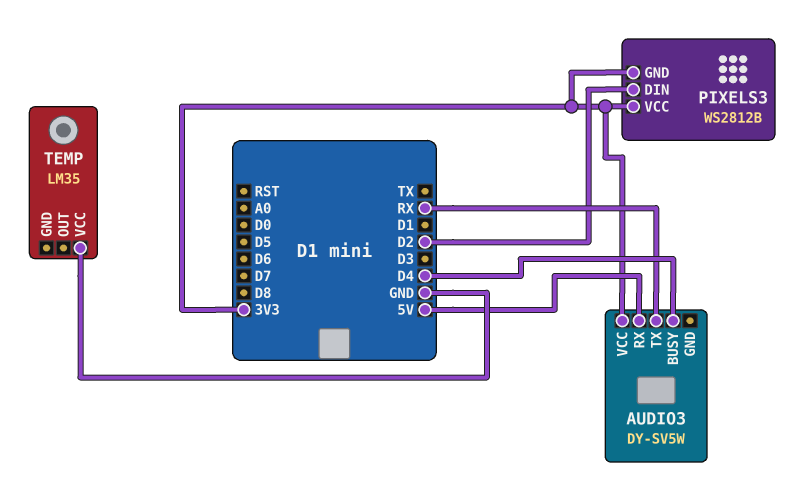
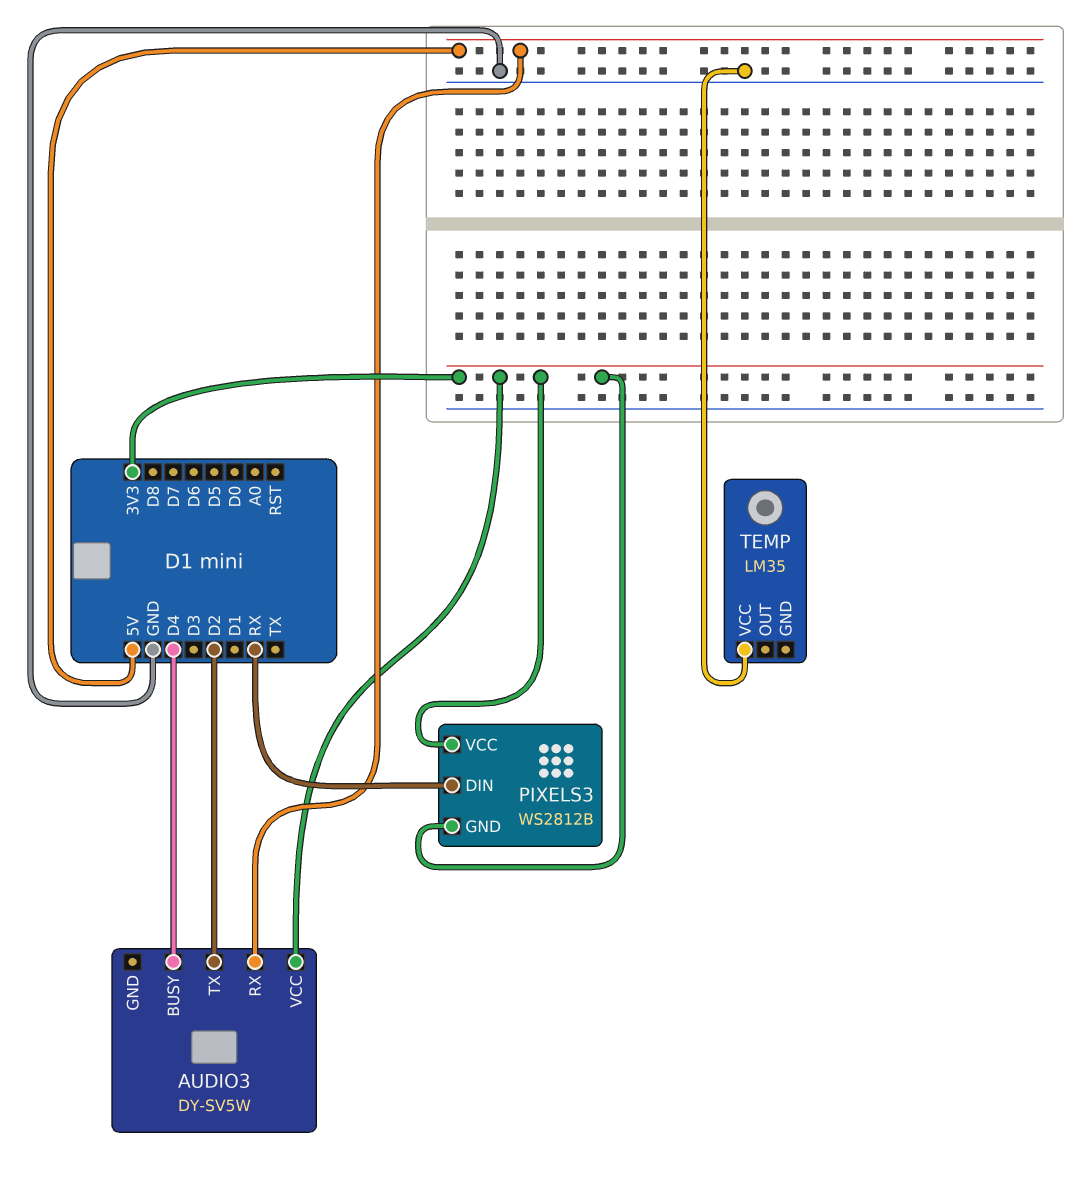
AUDIO3 pin TX: RX -> D2
PIXELS3 pin DIN: D2 -> RX

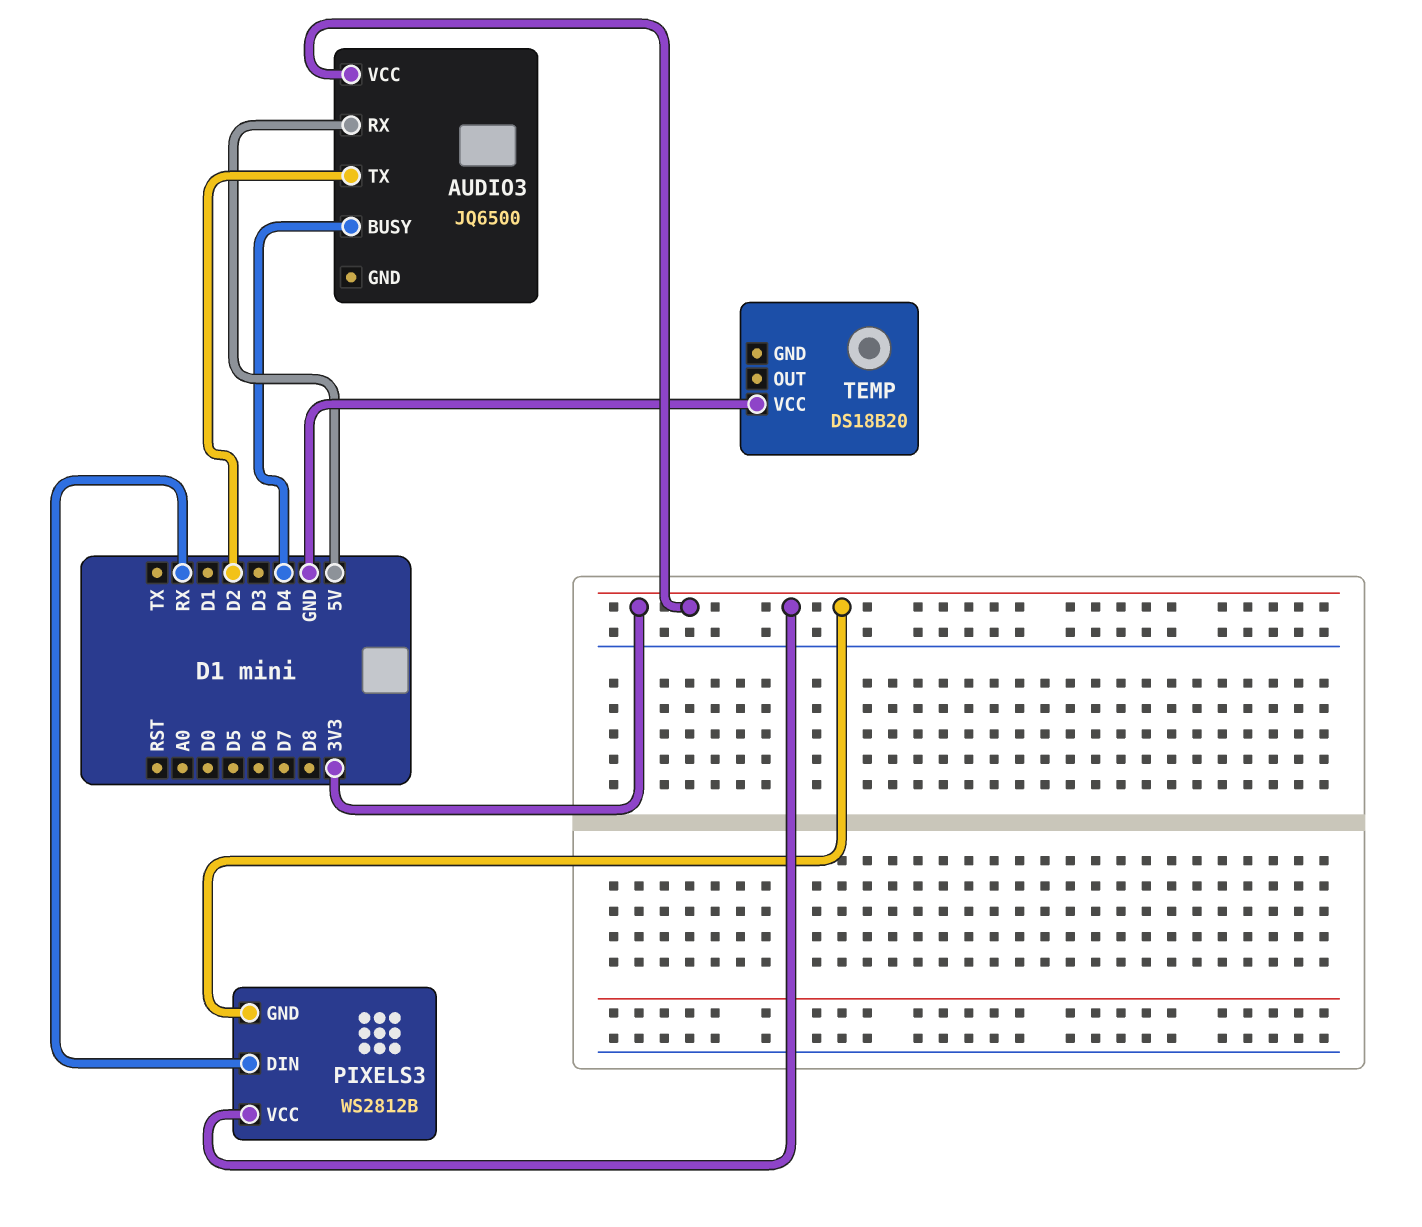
AUDIO3: DY-SV5W -> JQ6500
TEMP: LM35 -> DS18B20

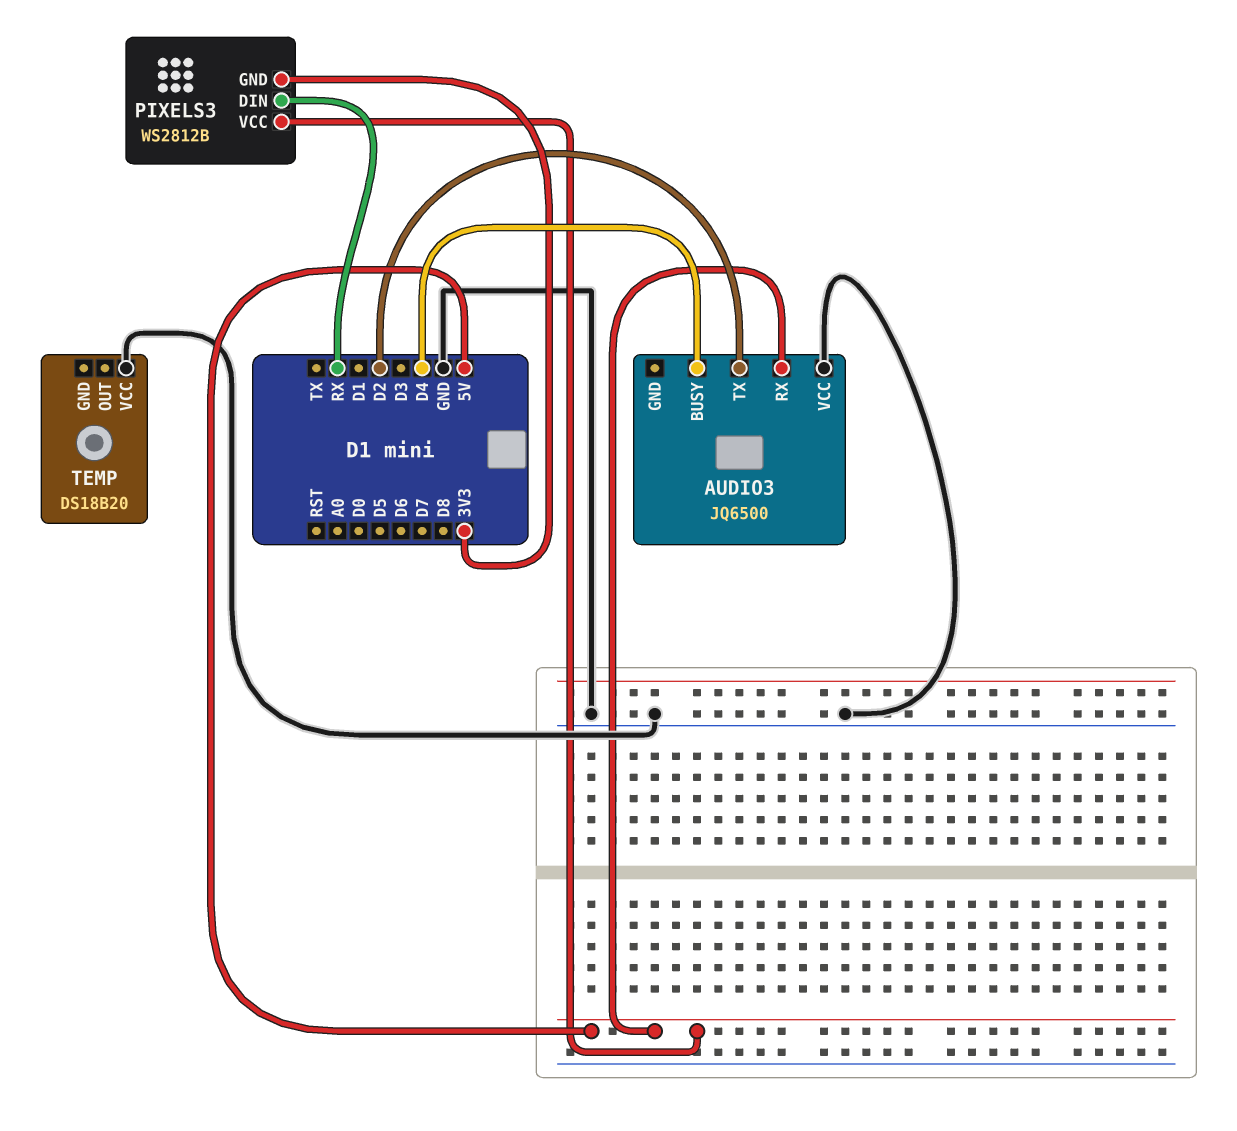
AUDIO3 pin VCC: 3V3 -> GND
PIXELS3 pin VCC: 3V3 -> 5V

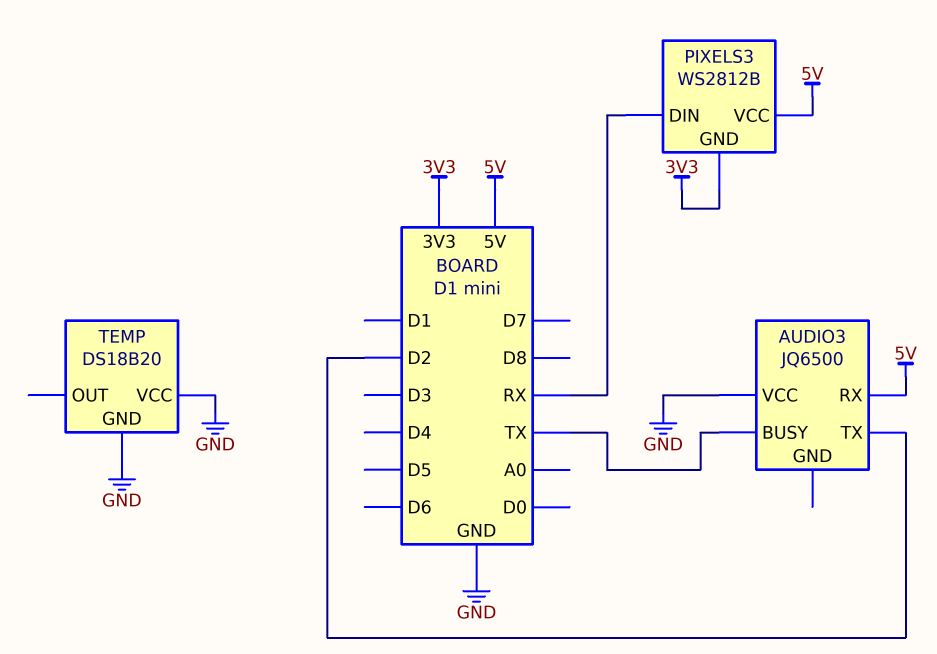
AUDIO3 pin BUSY: D4 -> TX
TEMP pin GND: none -> GND

